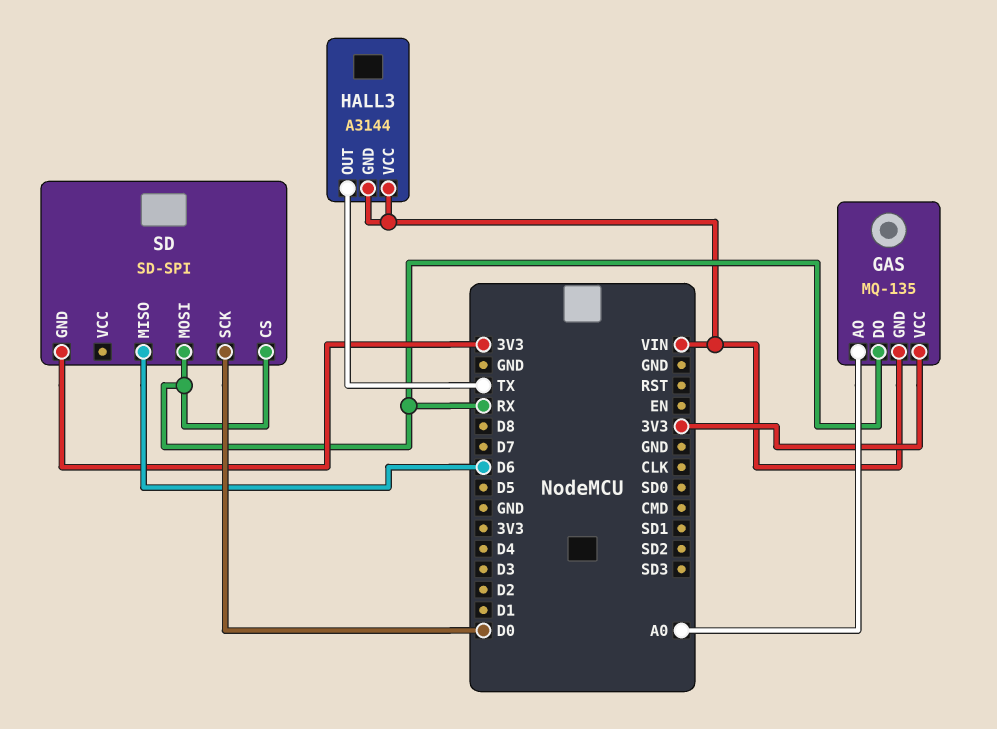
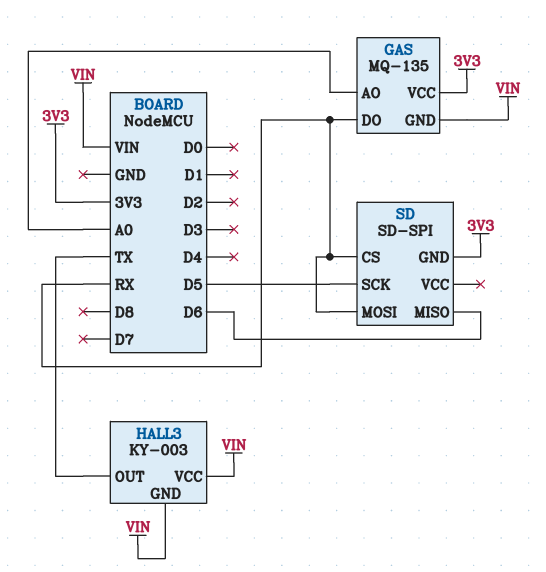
HALL3: A3144 -> KY-003
SD pin SCK: D0 -> D5

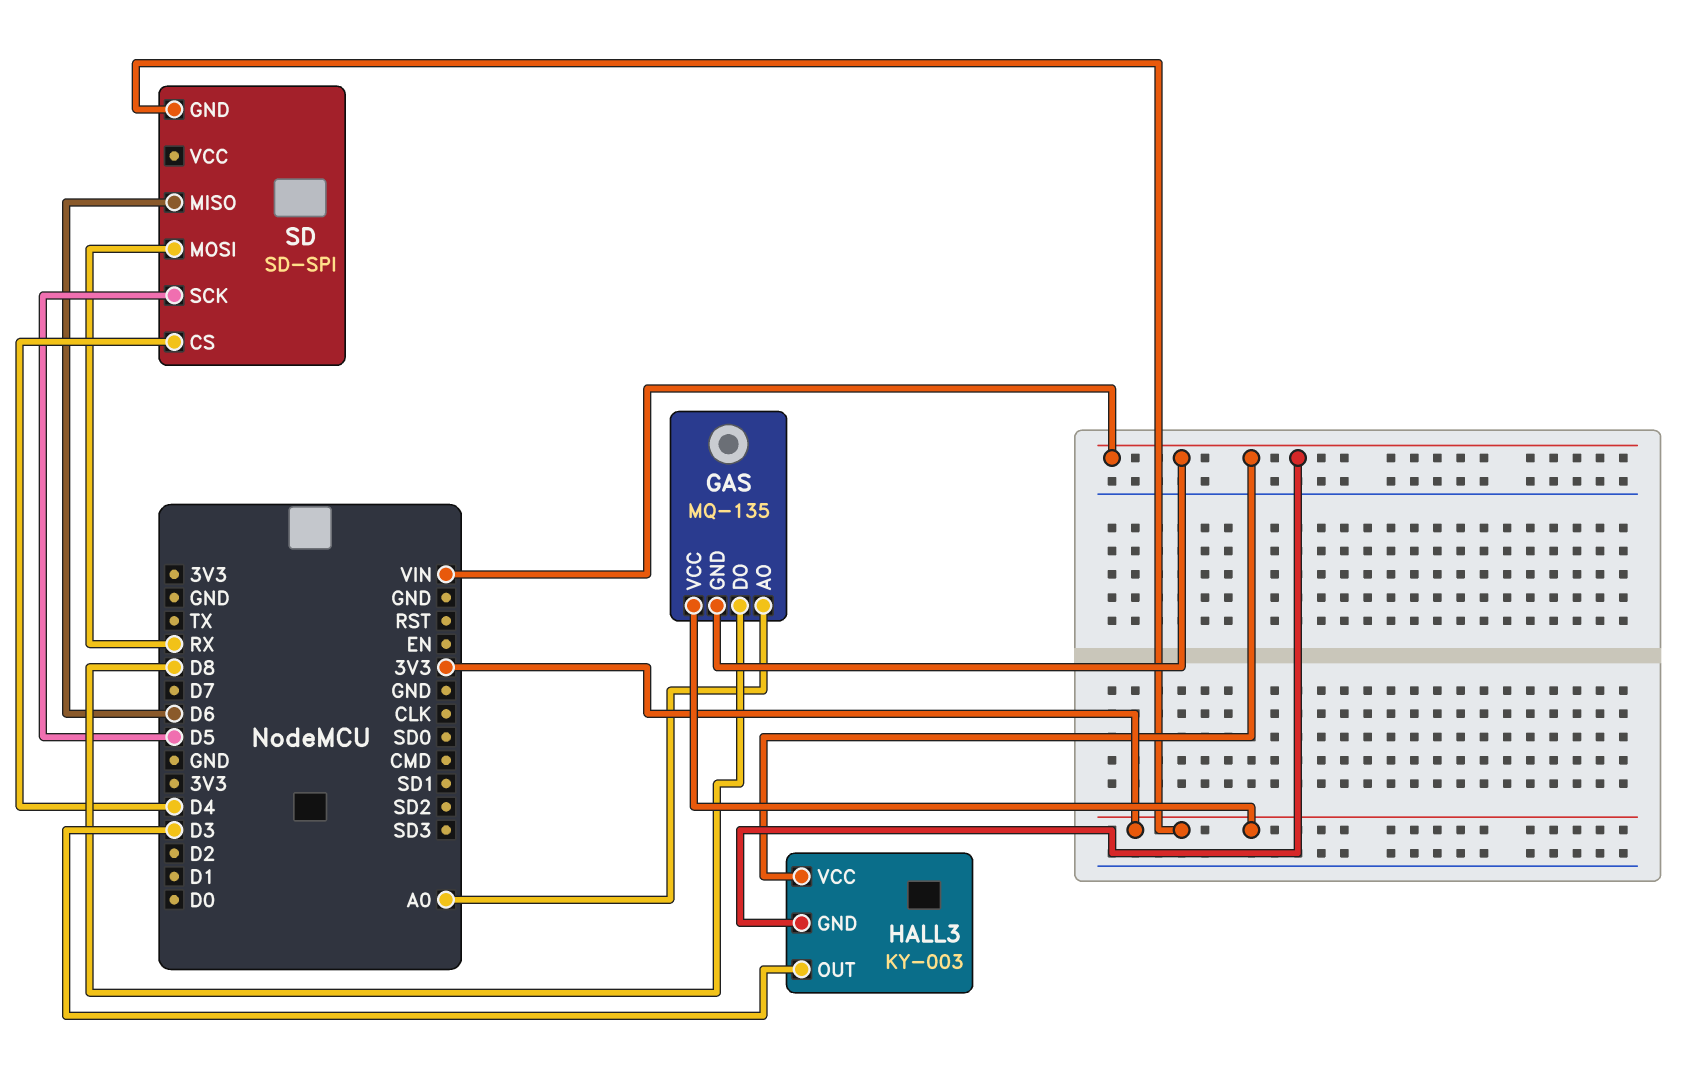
GAS pin DO: RX -> D8
HALL3 pin OUT: TX -> D3
SD pin CS: RX -> D4

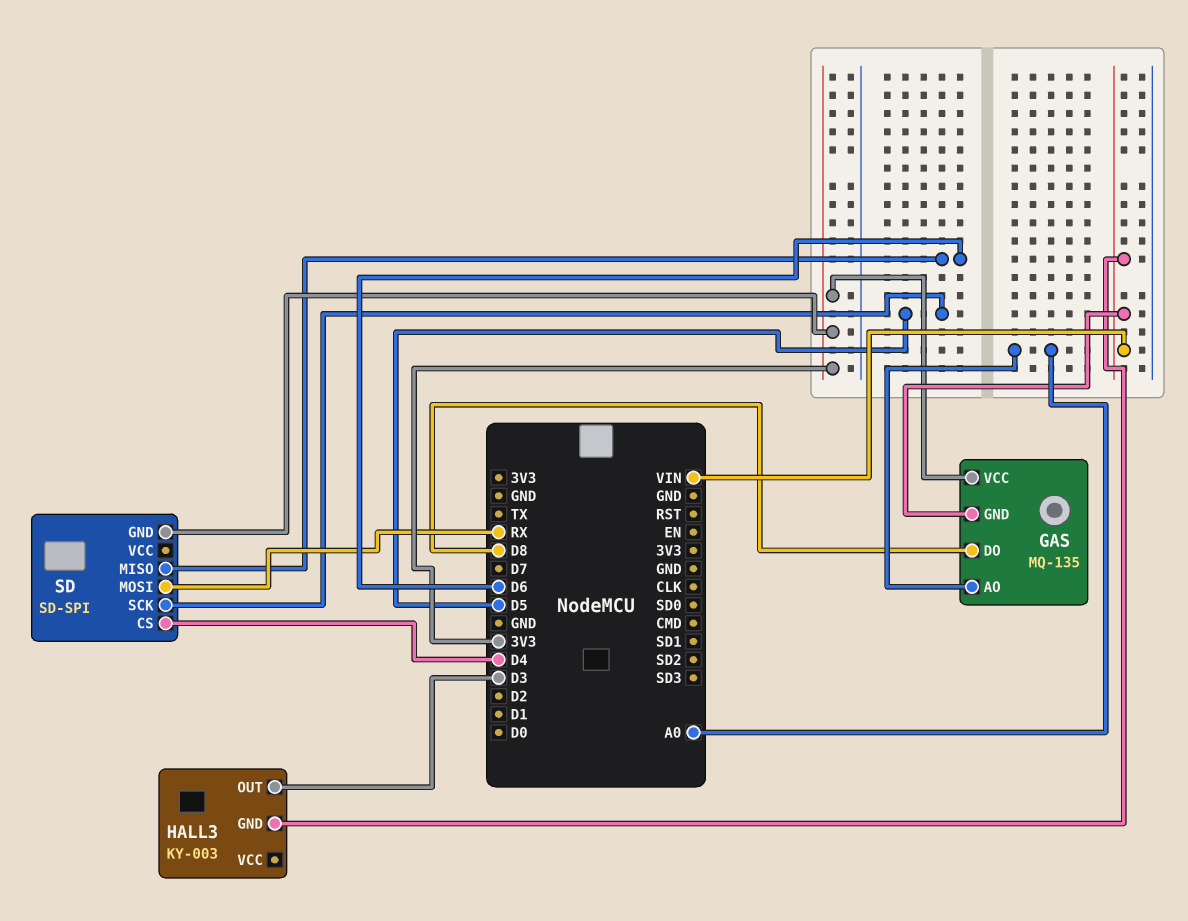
HALL3 pin VCC: VIN -> none

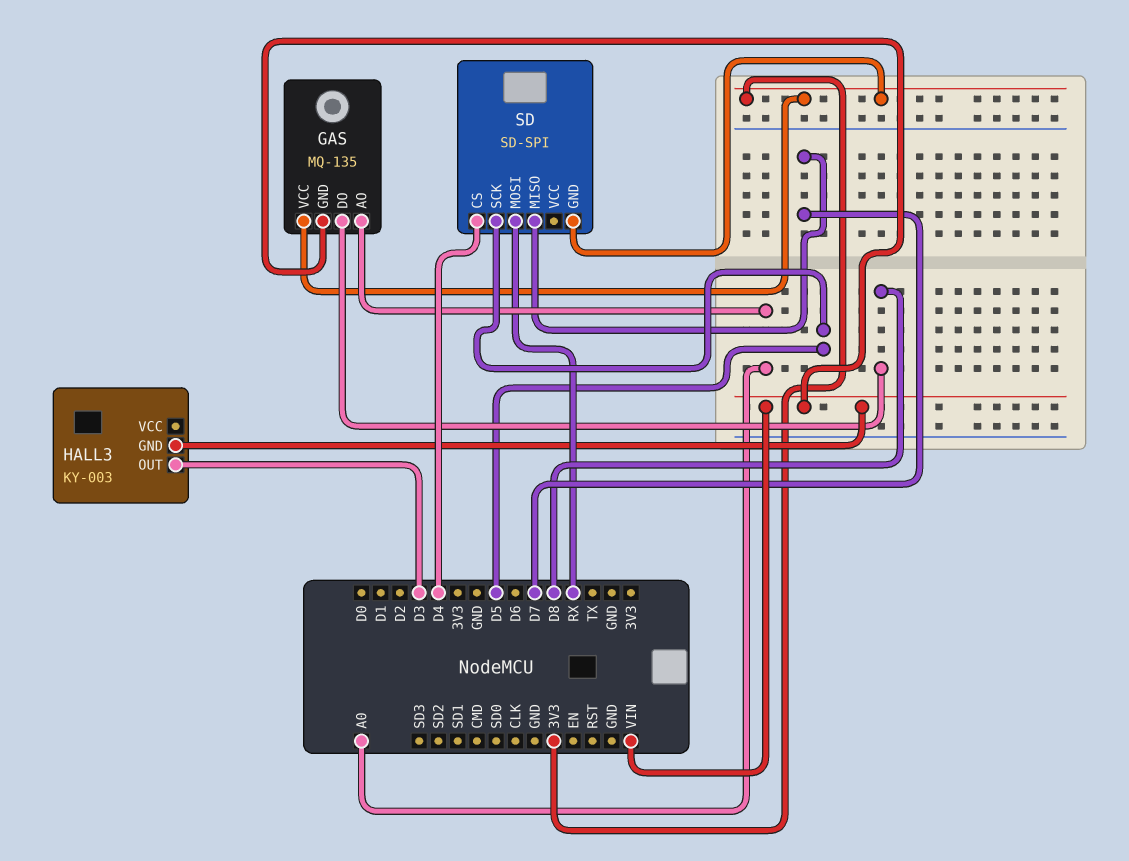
SD pin MISO: D6 -> D7

